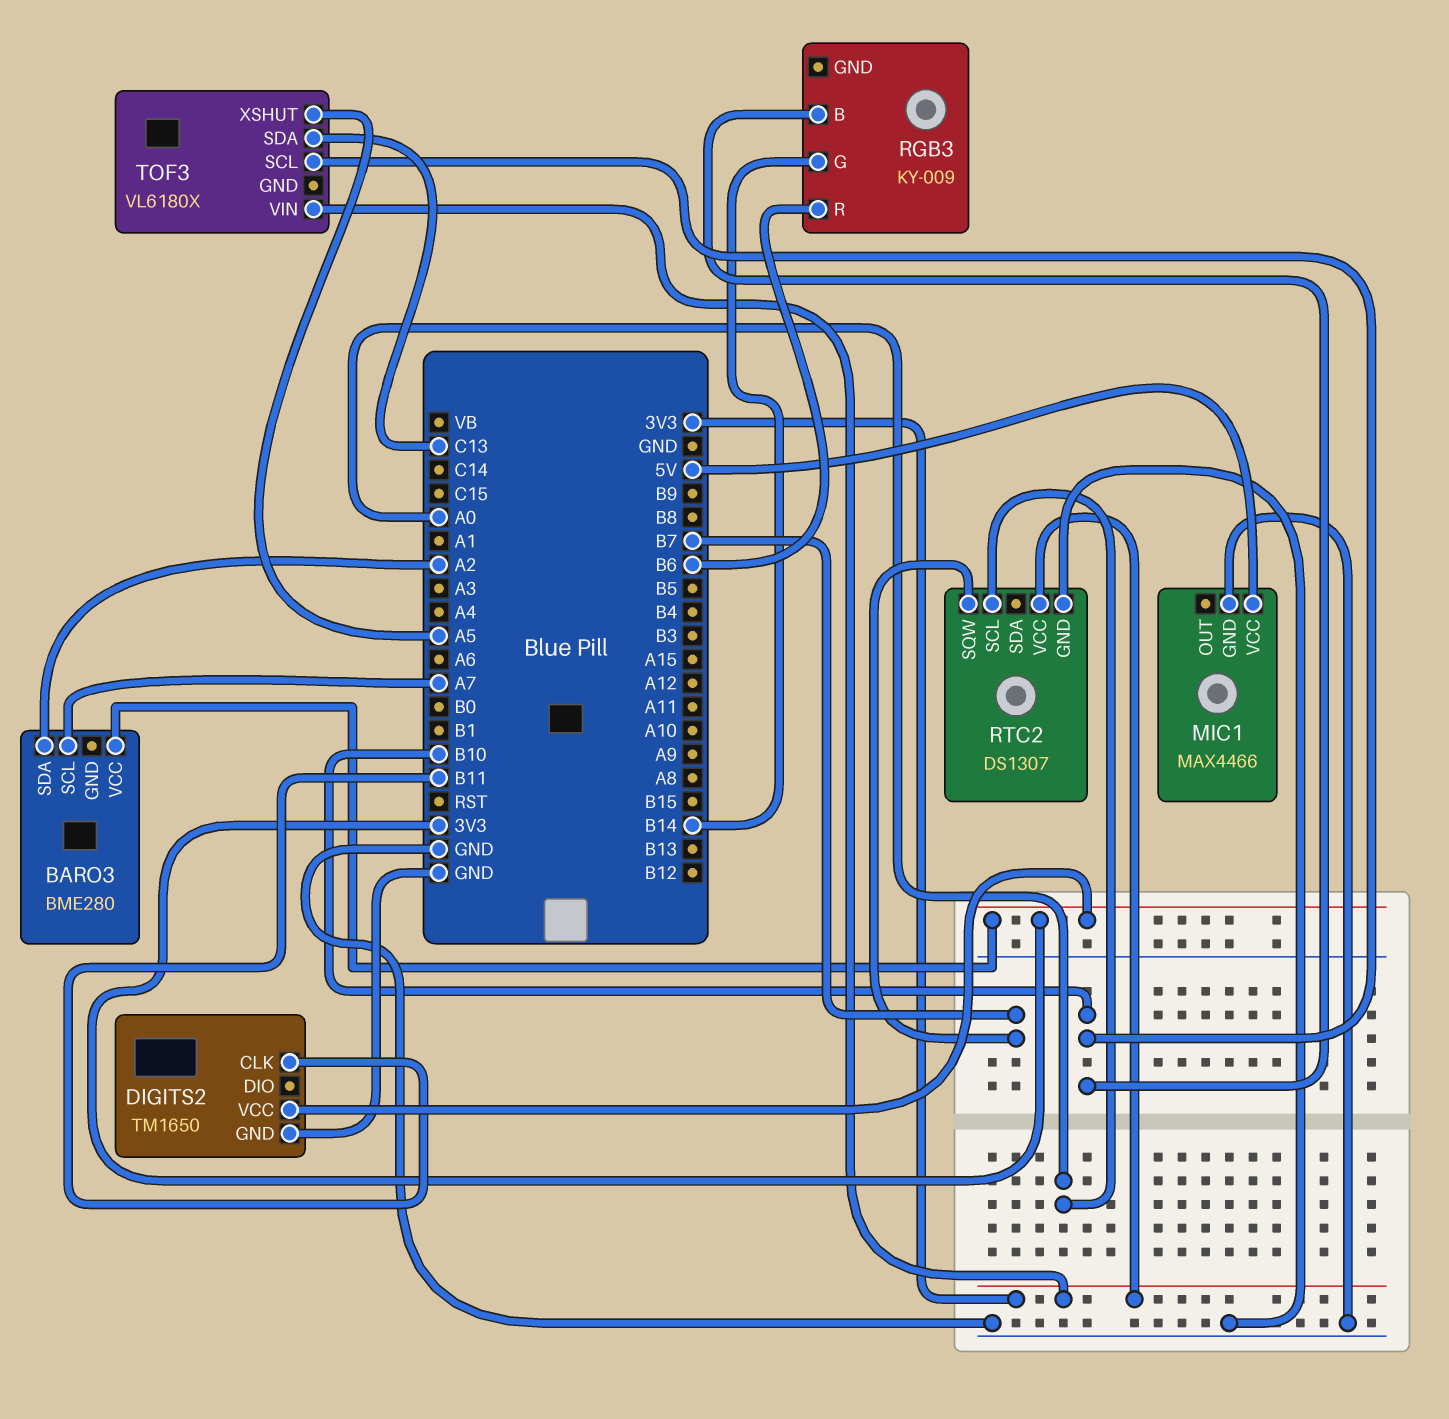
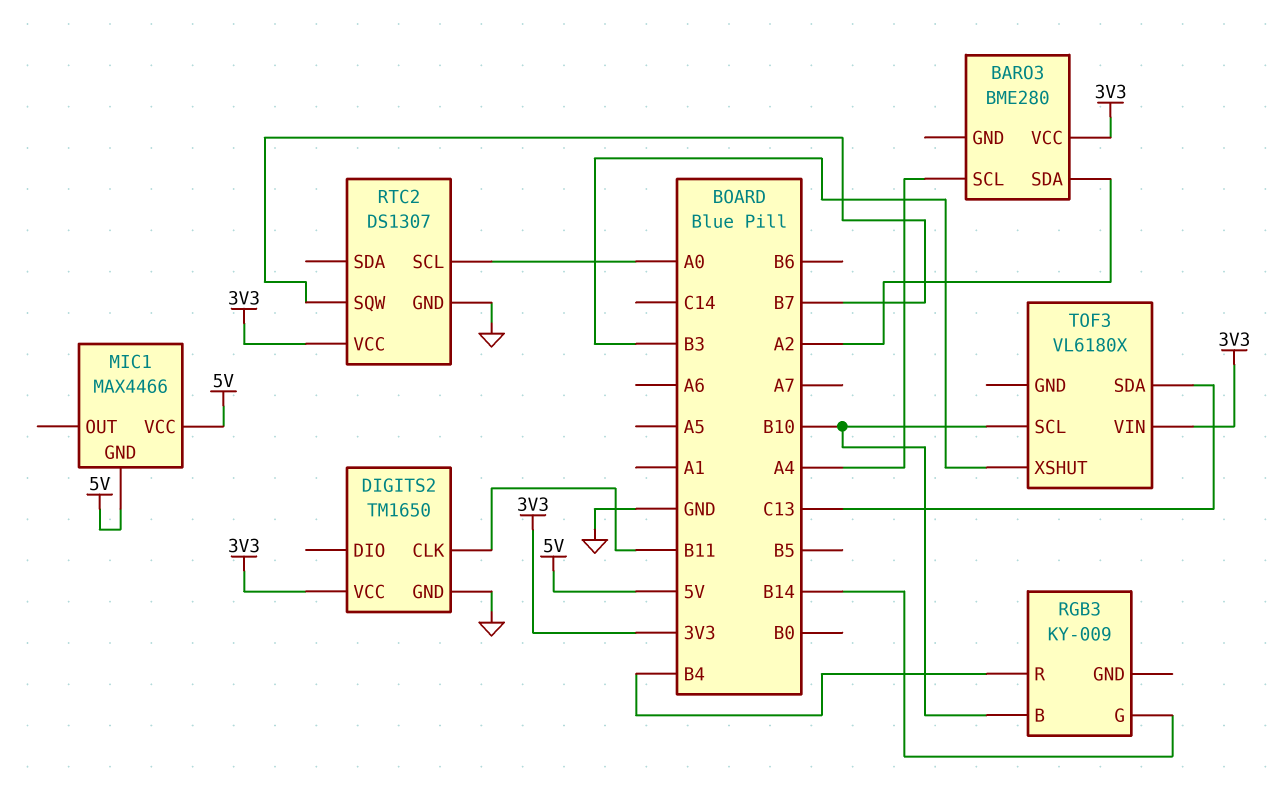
BARO3 pin SCL: A7 -> A4
MIC1 pin GND: GND -> 5V
RGB3 pin R: B6 -> B4
TOF3 pin XSHUT: A5 -> B3

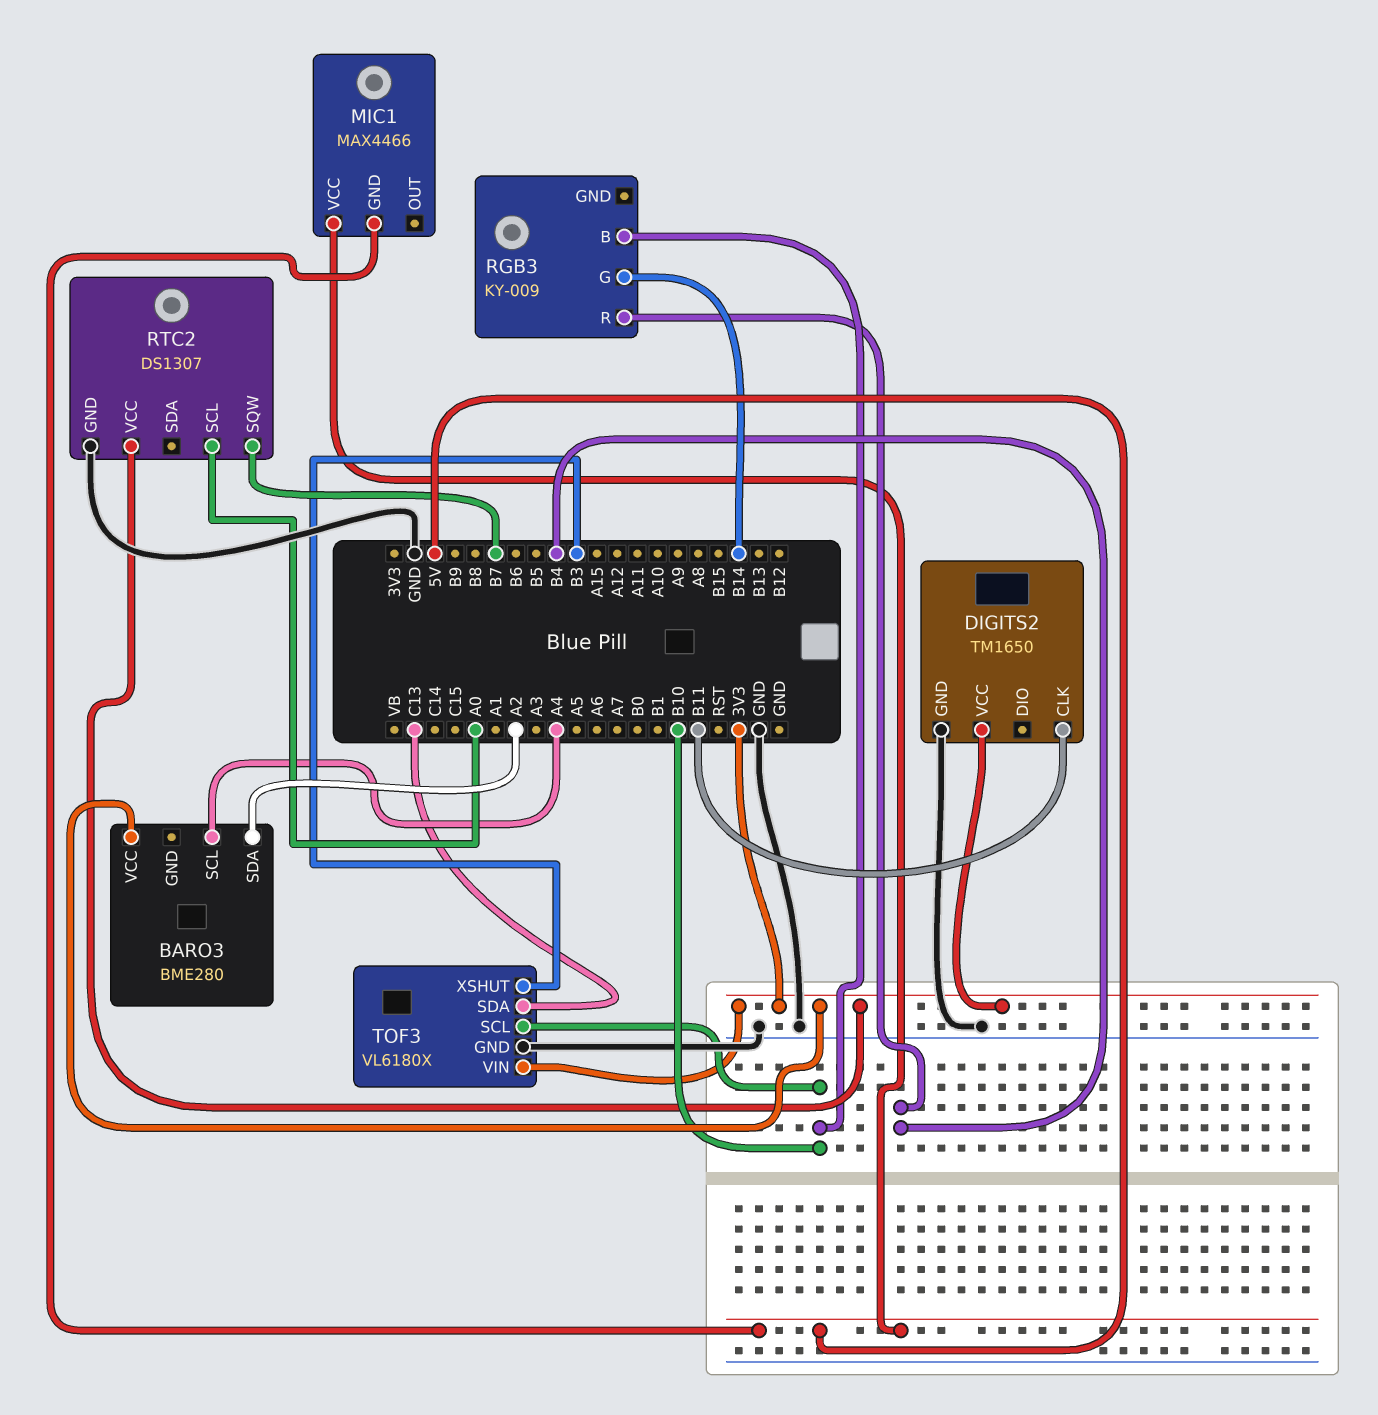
TOF3 pin GND: none -> GND

